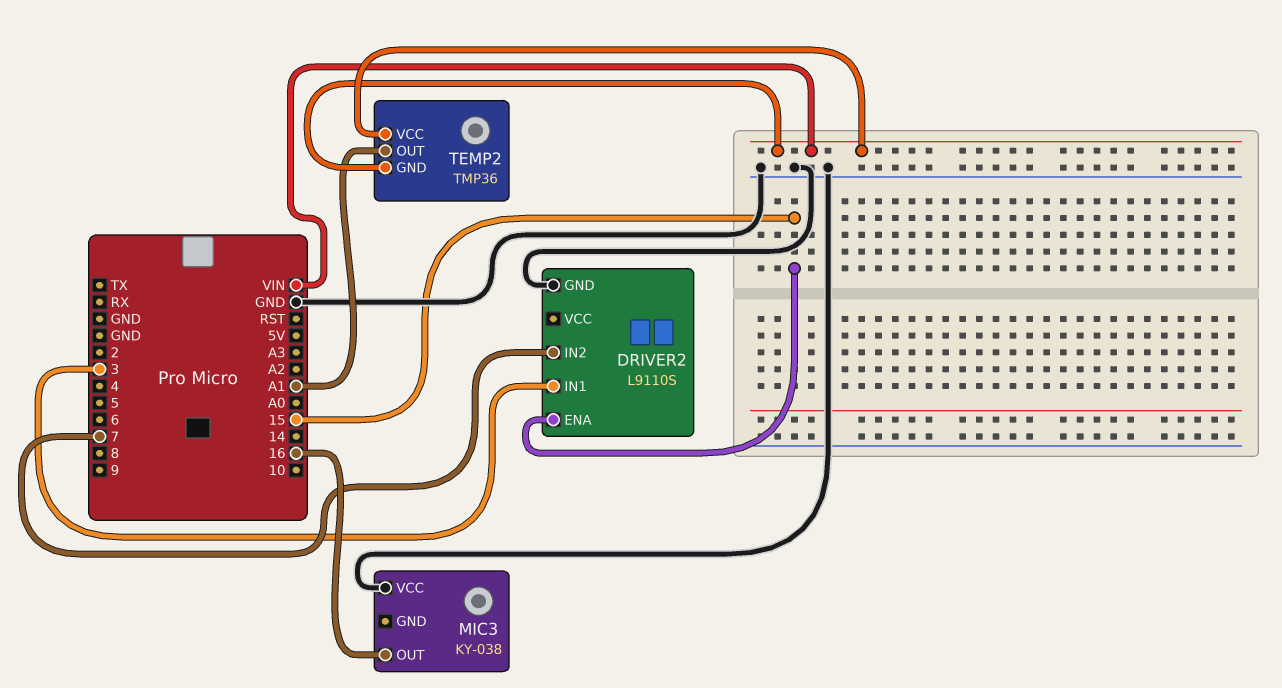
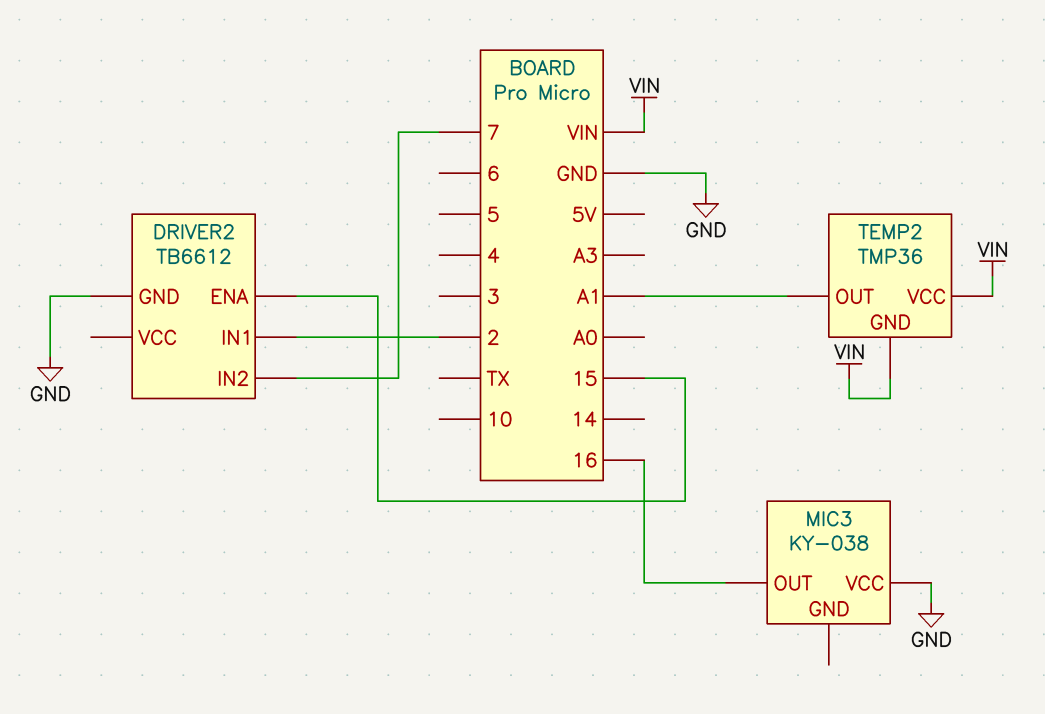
DRIVER2: L9110S -> TB6612
DRIVER2 pin IN1: 3 -> 2

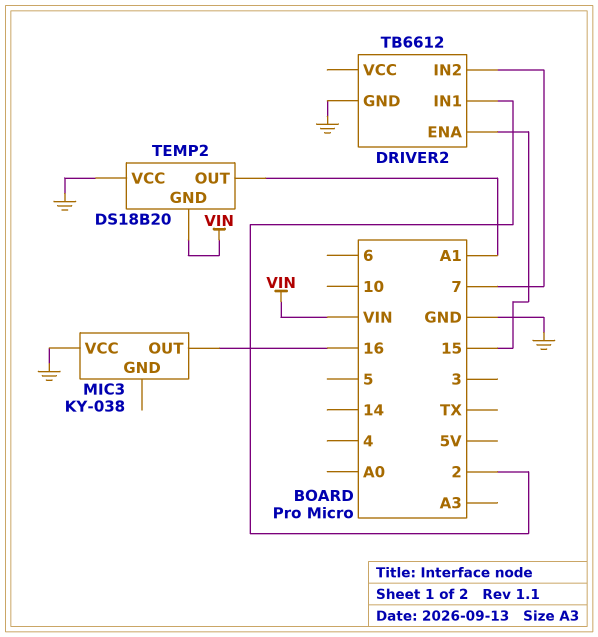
TEMP2: TMP36 -> DS18B20
TEMP2 pin VCC: VIN -> GND

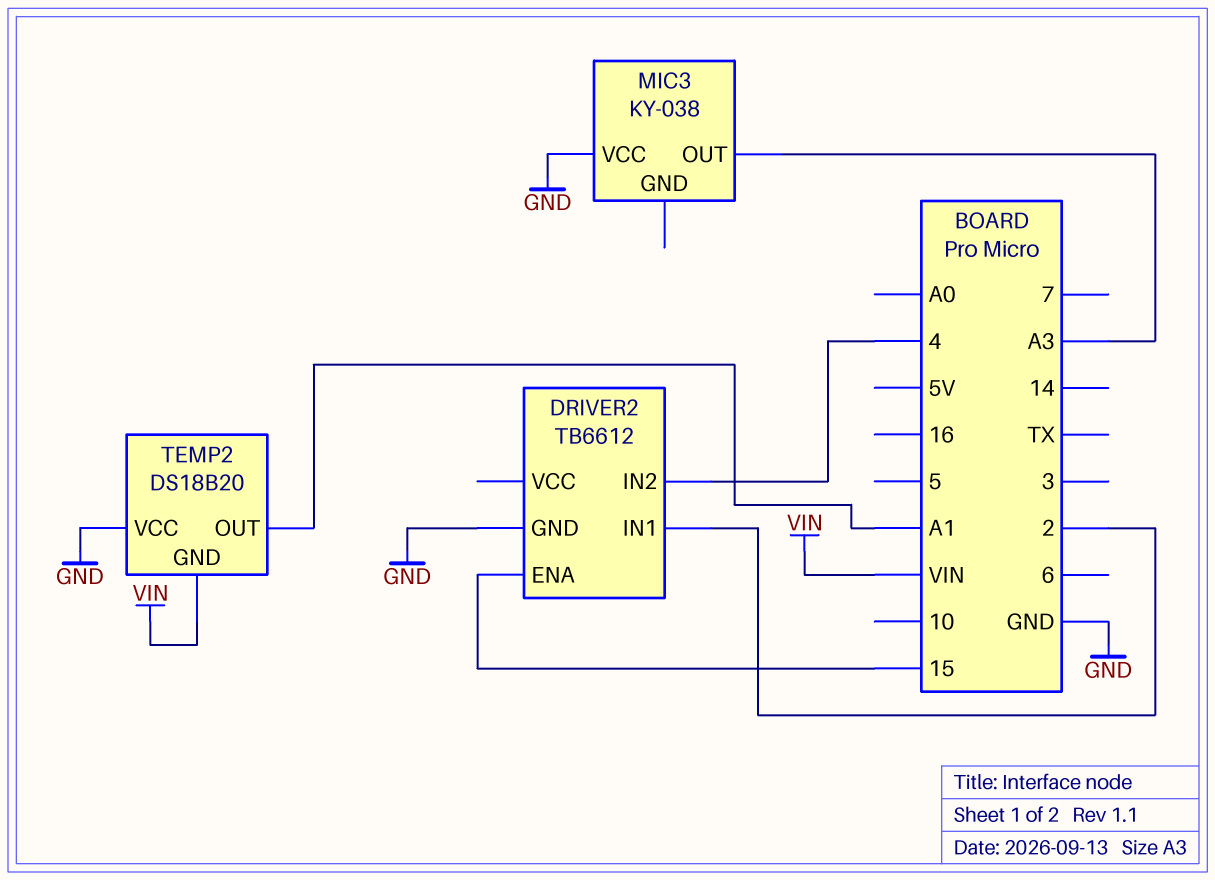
DRIVER2 pin IN2: 7 -> 4
MIC3 pin OUT: 16 -> A3

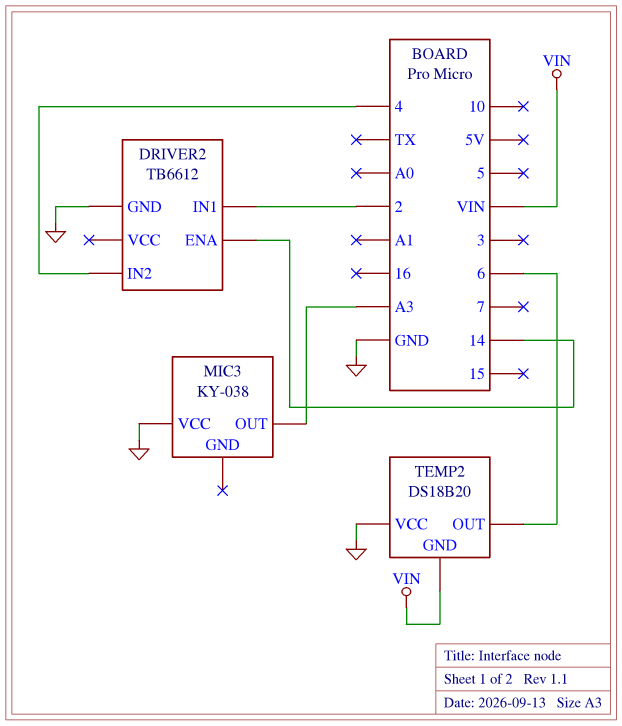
DRIVER2 pin ENA: 15 -> 14
TEMP2 pin OUT: A1 -> 6

